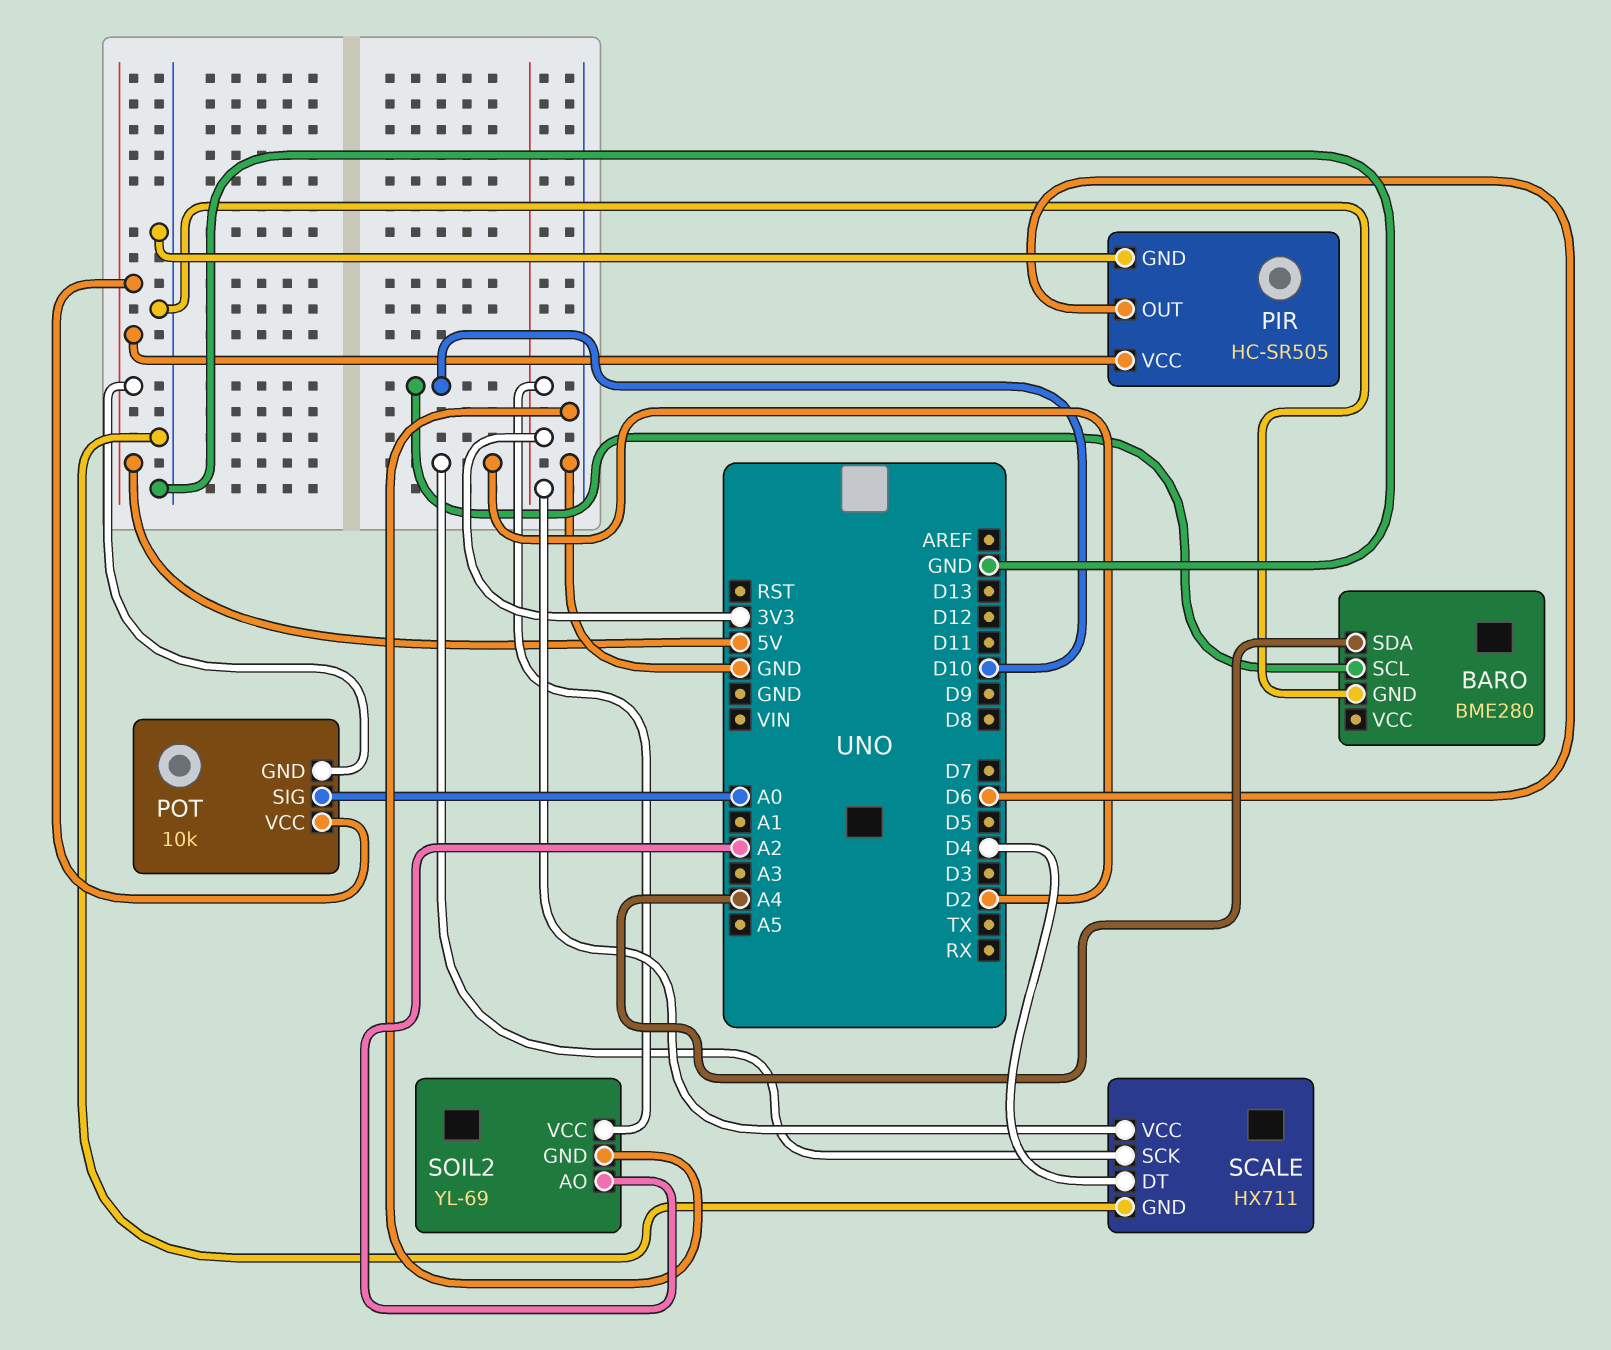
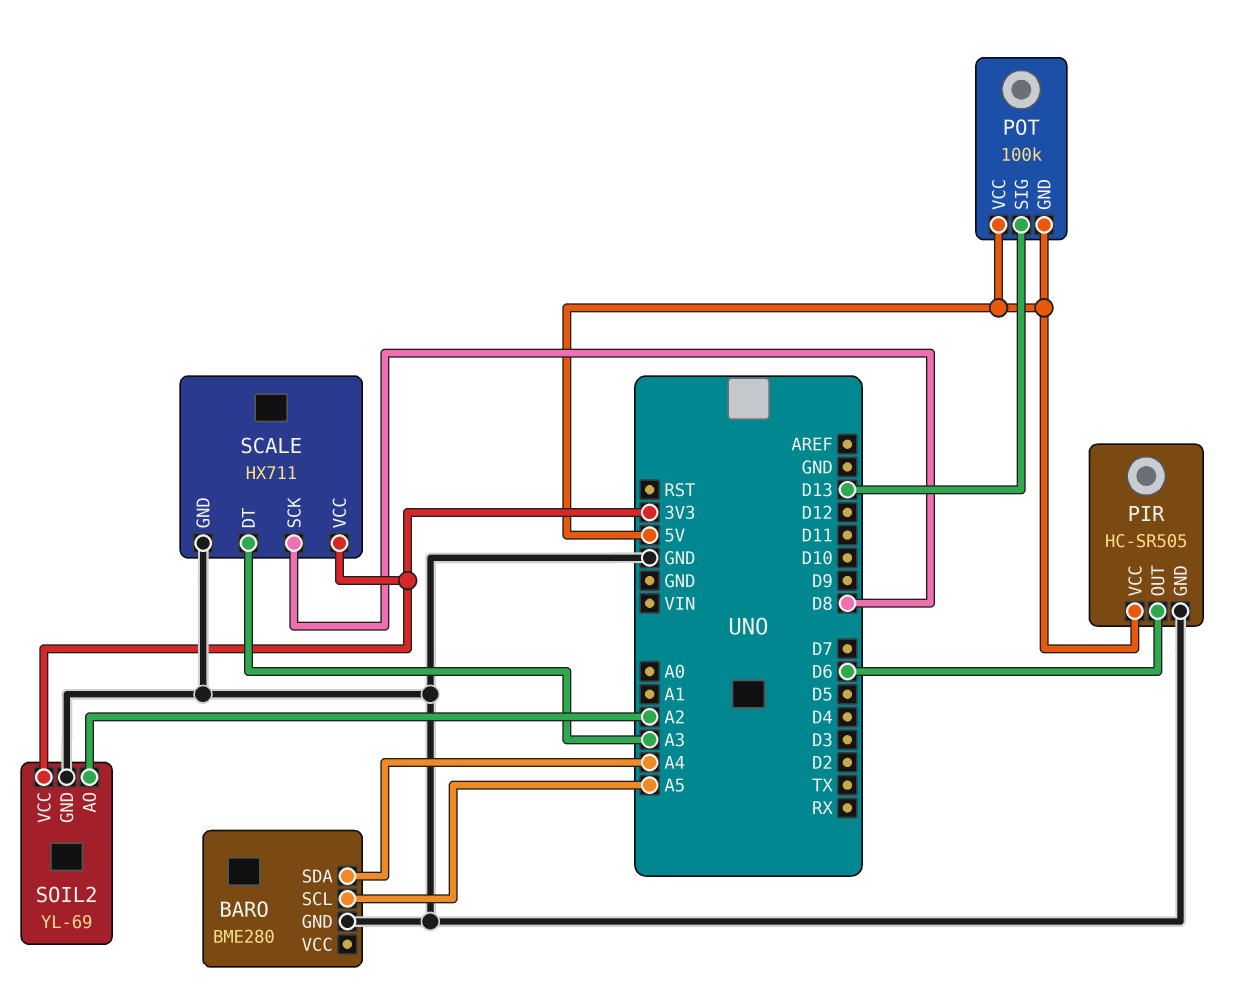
BARO pin SCL: D10 -> A5
POT: 10k -> 100k
POT pin SIG: A0 -> D13
SCALE pin DT: D4 -> A3
SCALE pin SCK: D2 -> D8

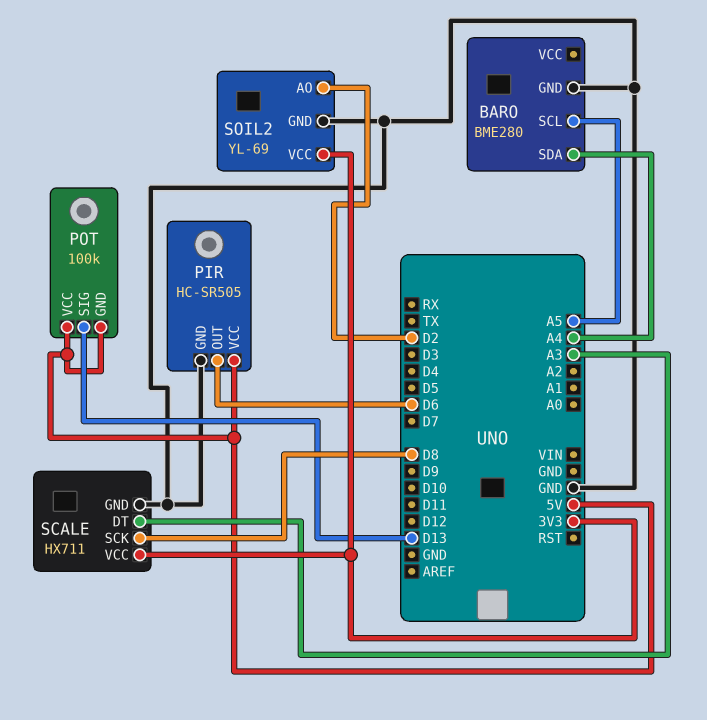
SOIL2 pin AO: A2 -> D2

